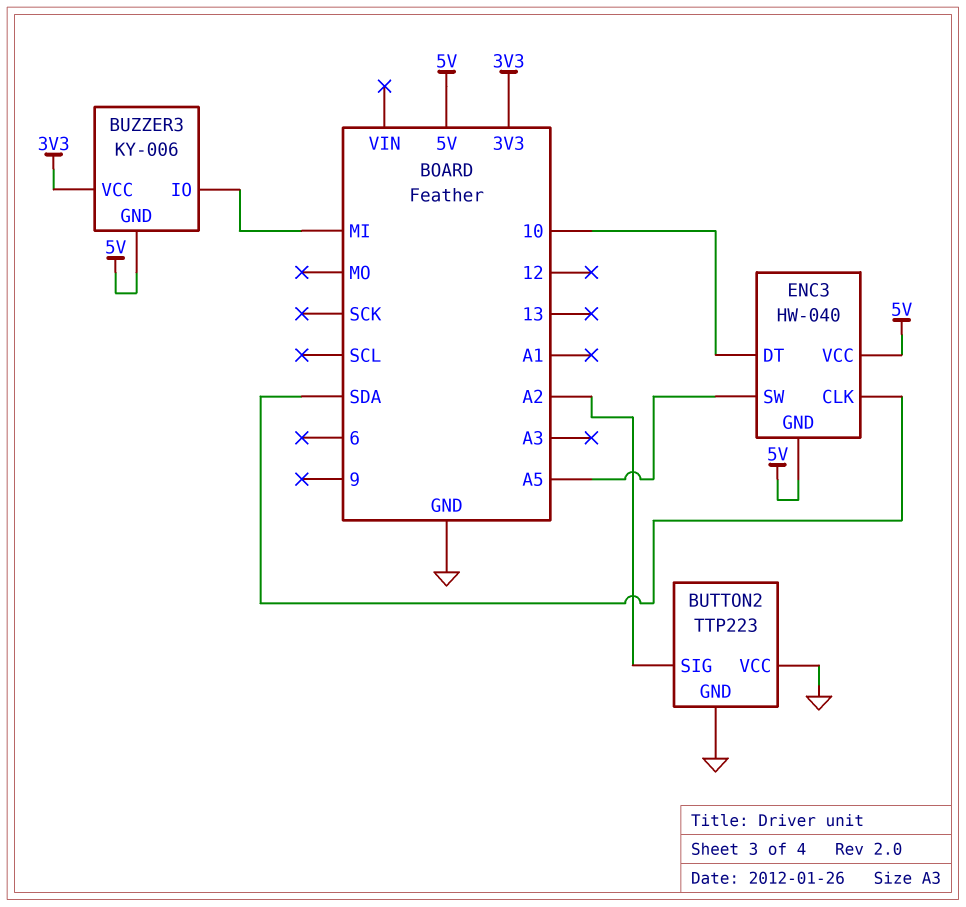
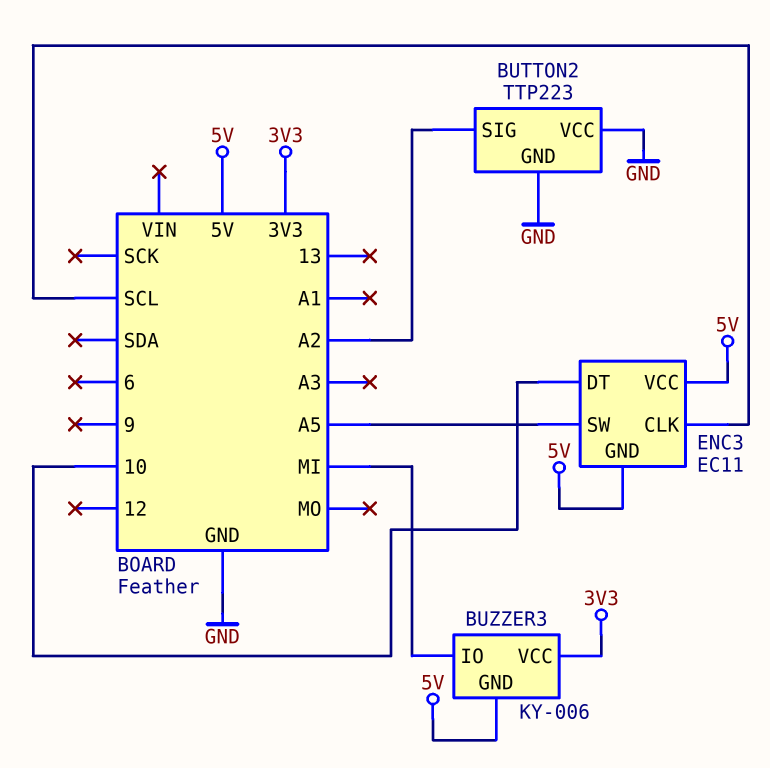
ENC3: HW-040 -> EC11
ENC3 pin CLK: SDA -> SCL

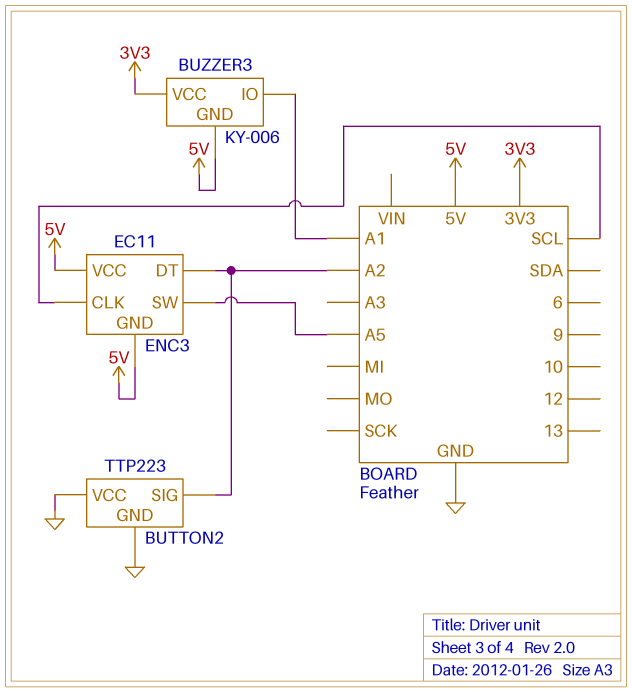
BUZZER3 pin IO: MI -> A1
ENC3 pin DT: 10 -> A2

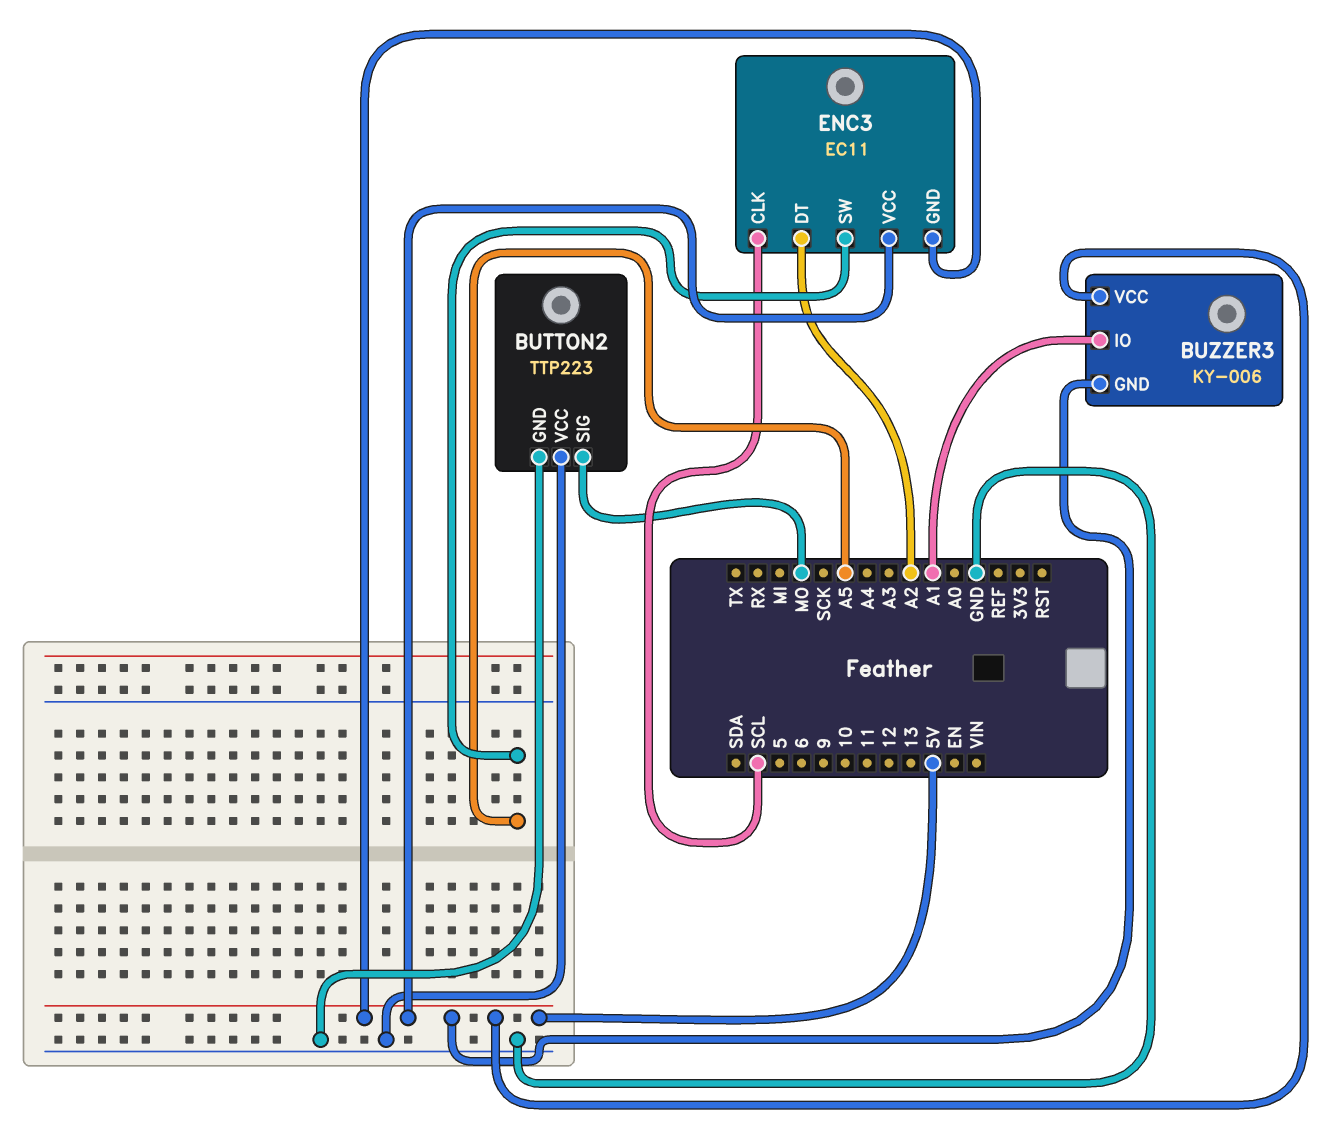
BUTTON2 pin SIG: A2 -> MO
BUZZER3 pin VCC: 3V3 -> 5V

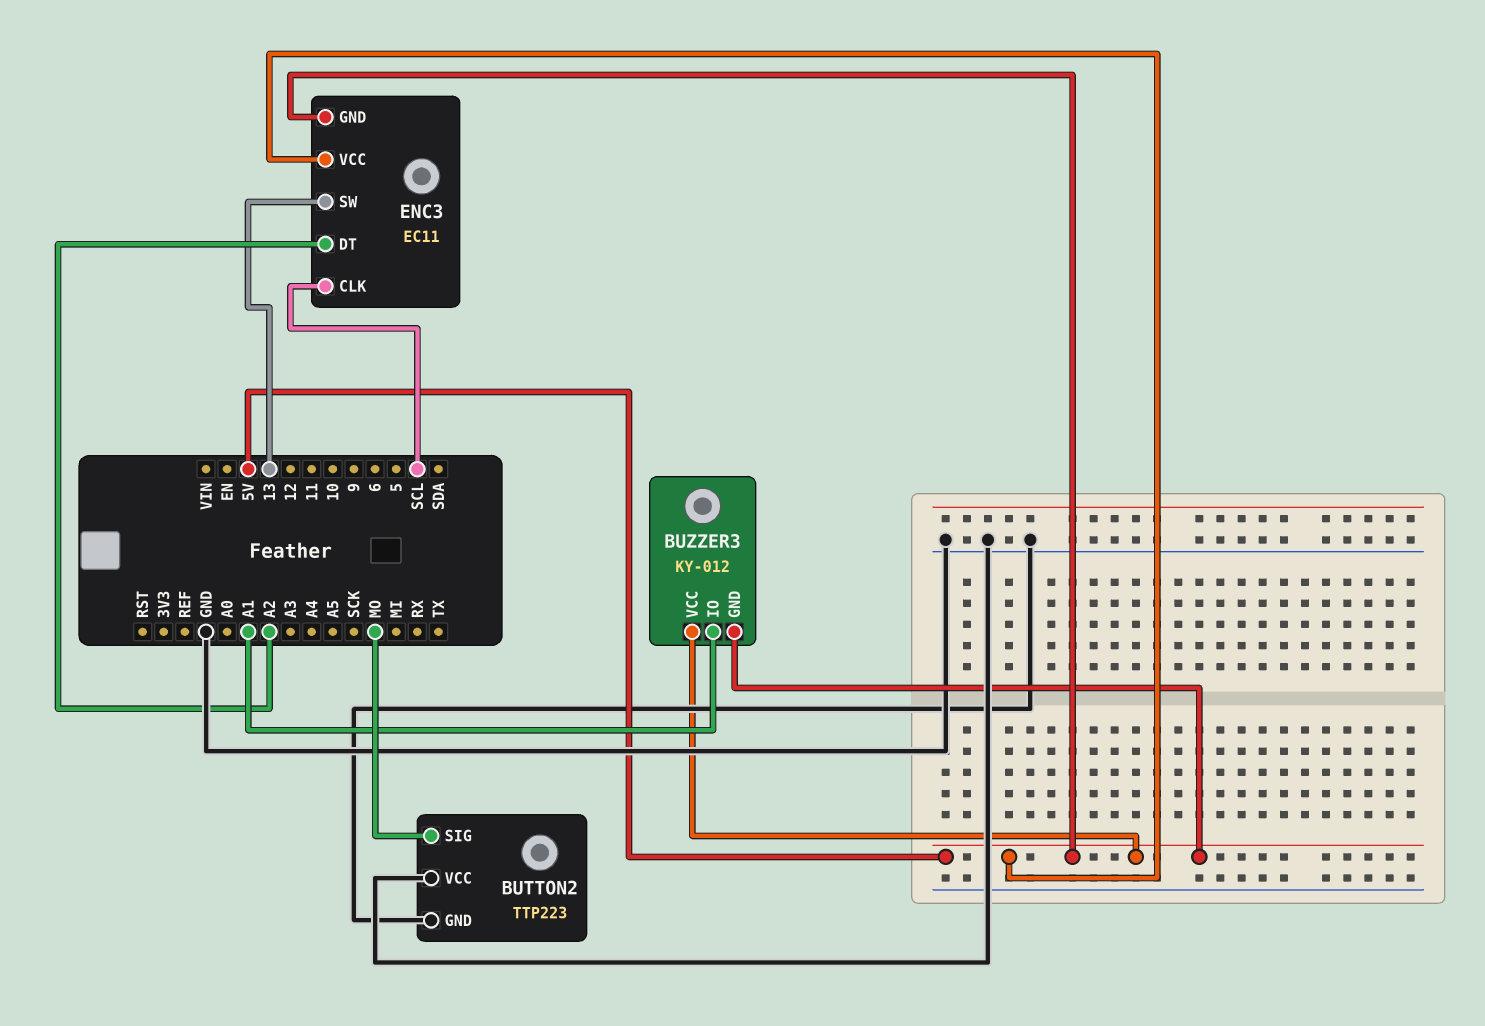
BUZZER3: KY-006 -> KY-012
ENC3 pin SW: A5 -> 13

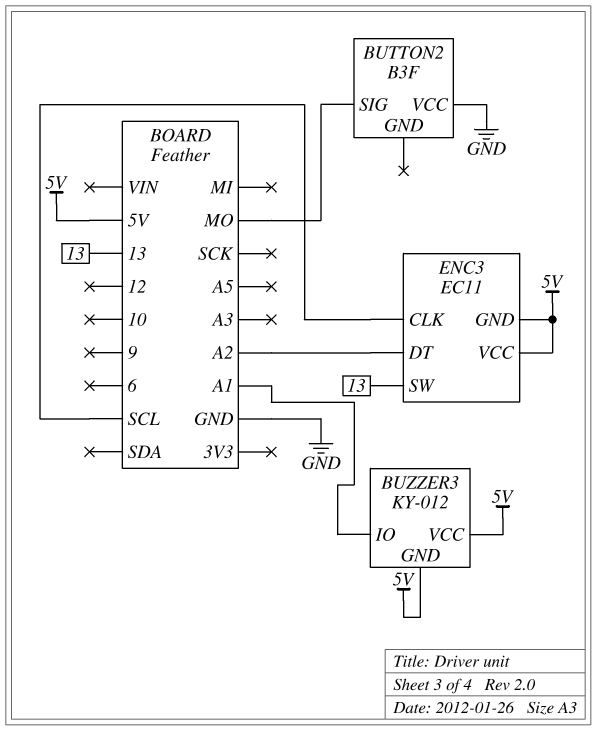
BUTTON2: TTP223 -> B3F
BUTTON2 pin GND: GND -> none

